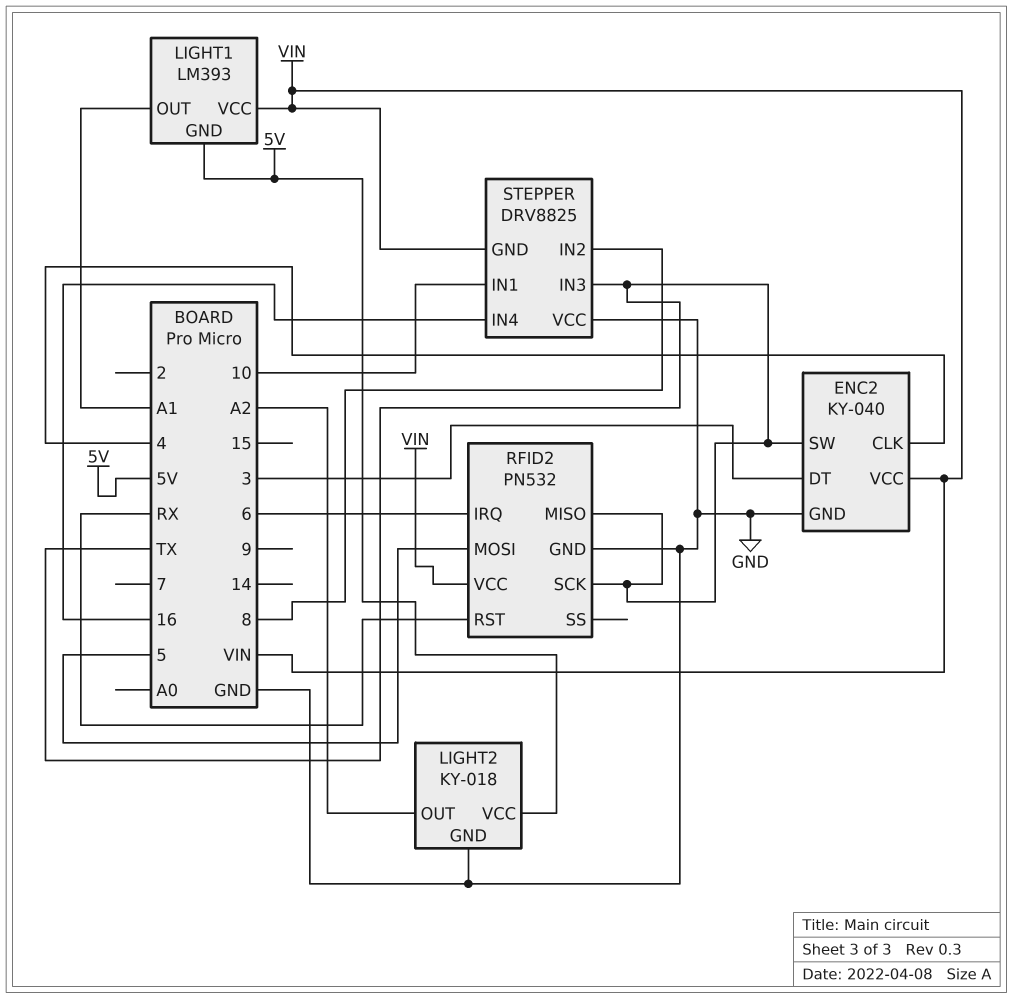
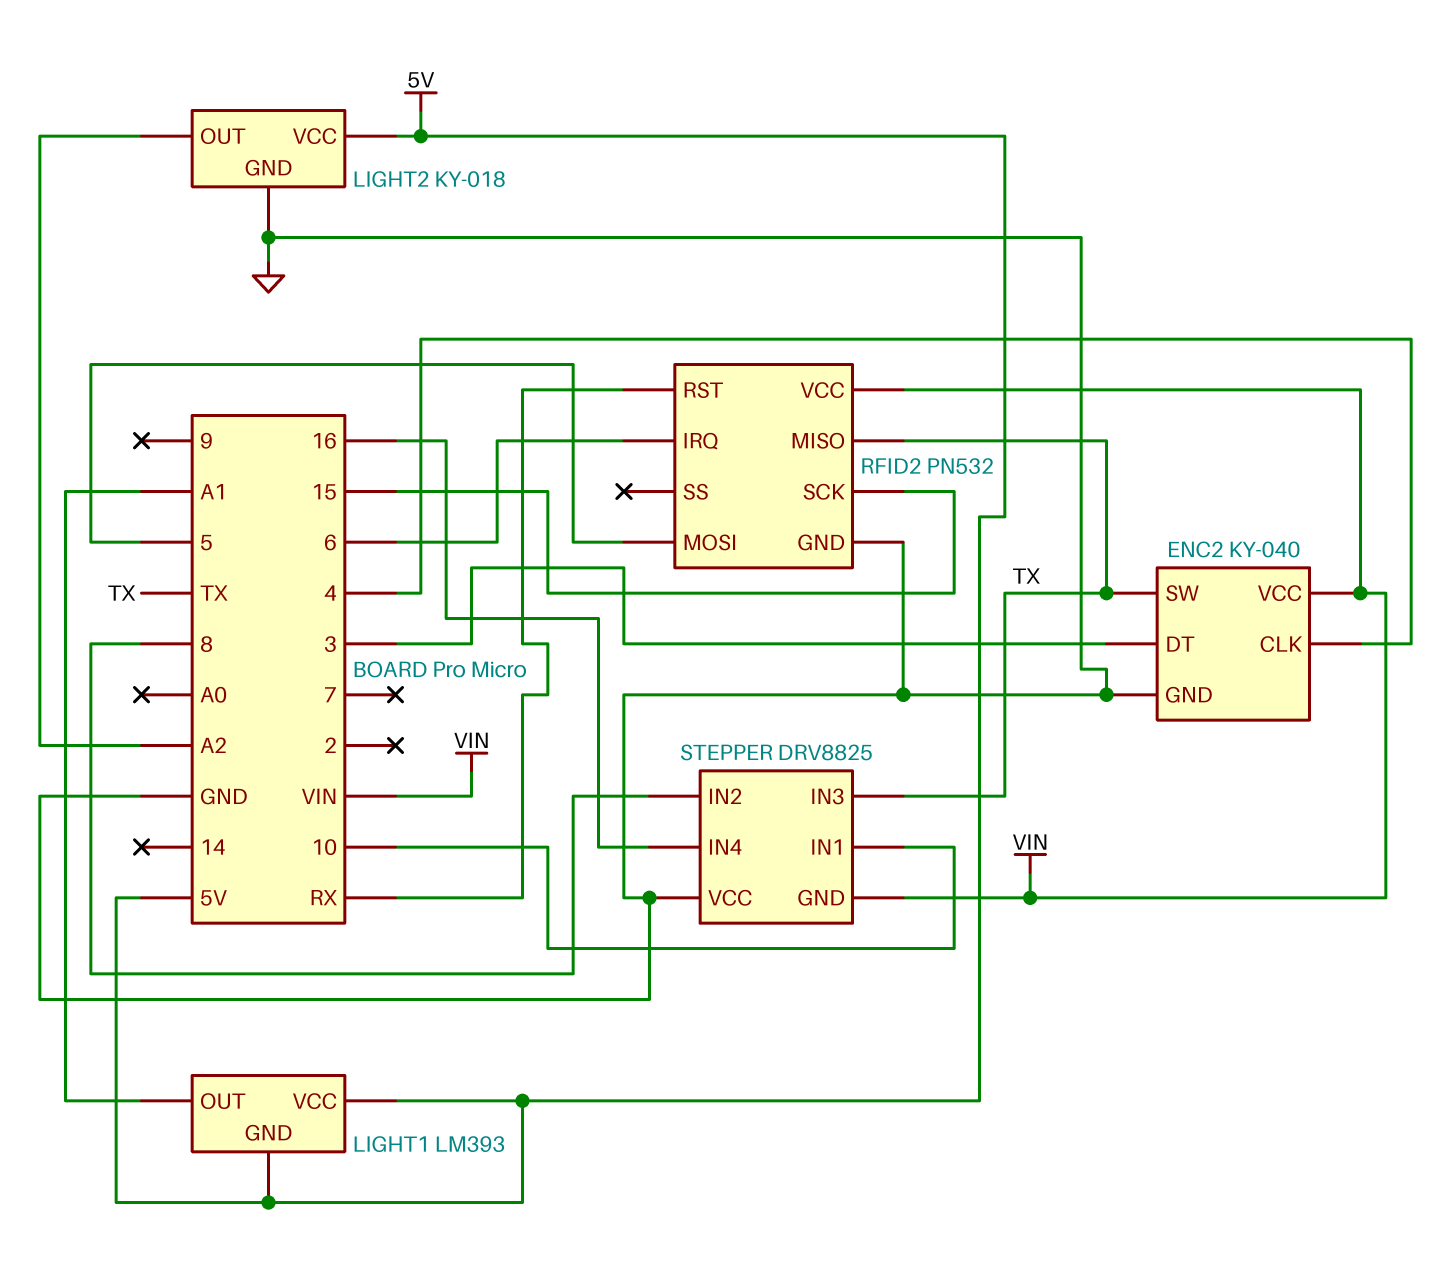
LIGHT1 pin VCC: VIN -> 5V
RFID2 pin SCK: TX -> 15

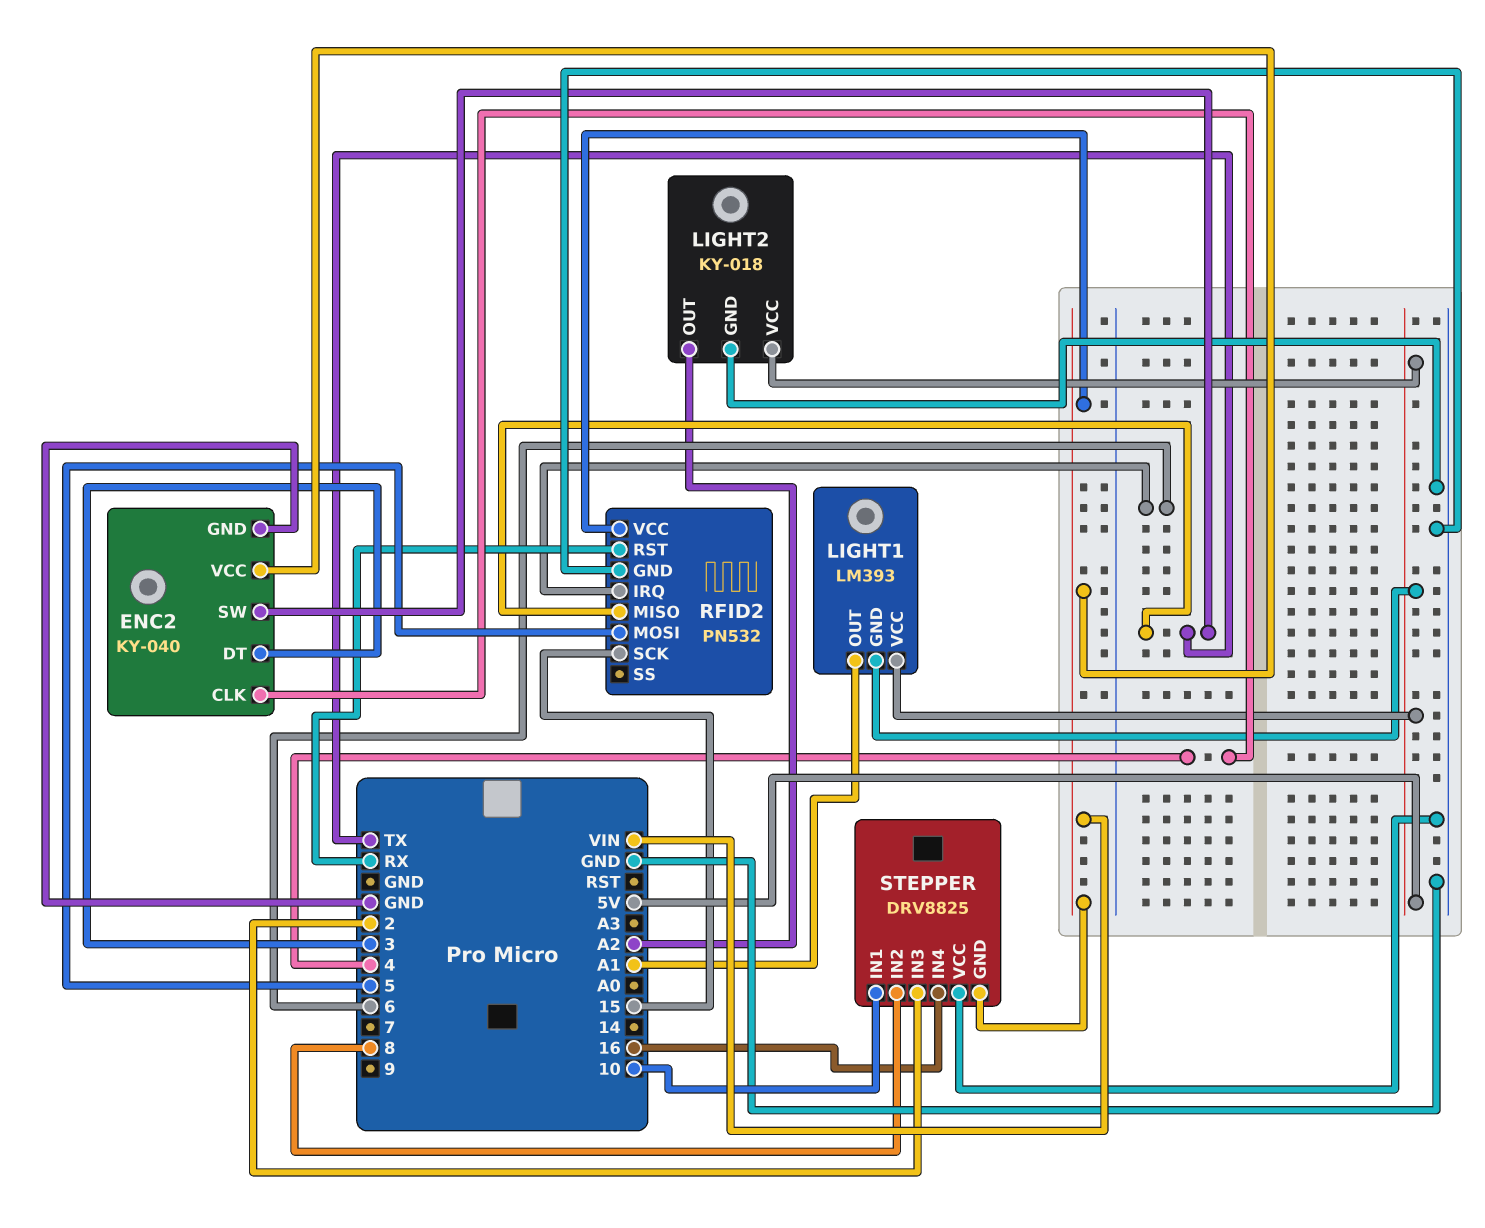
STEPPER pin IN3: TX -> 2

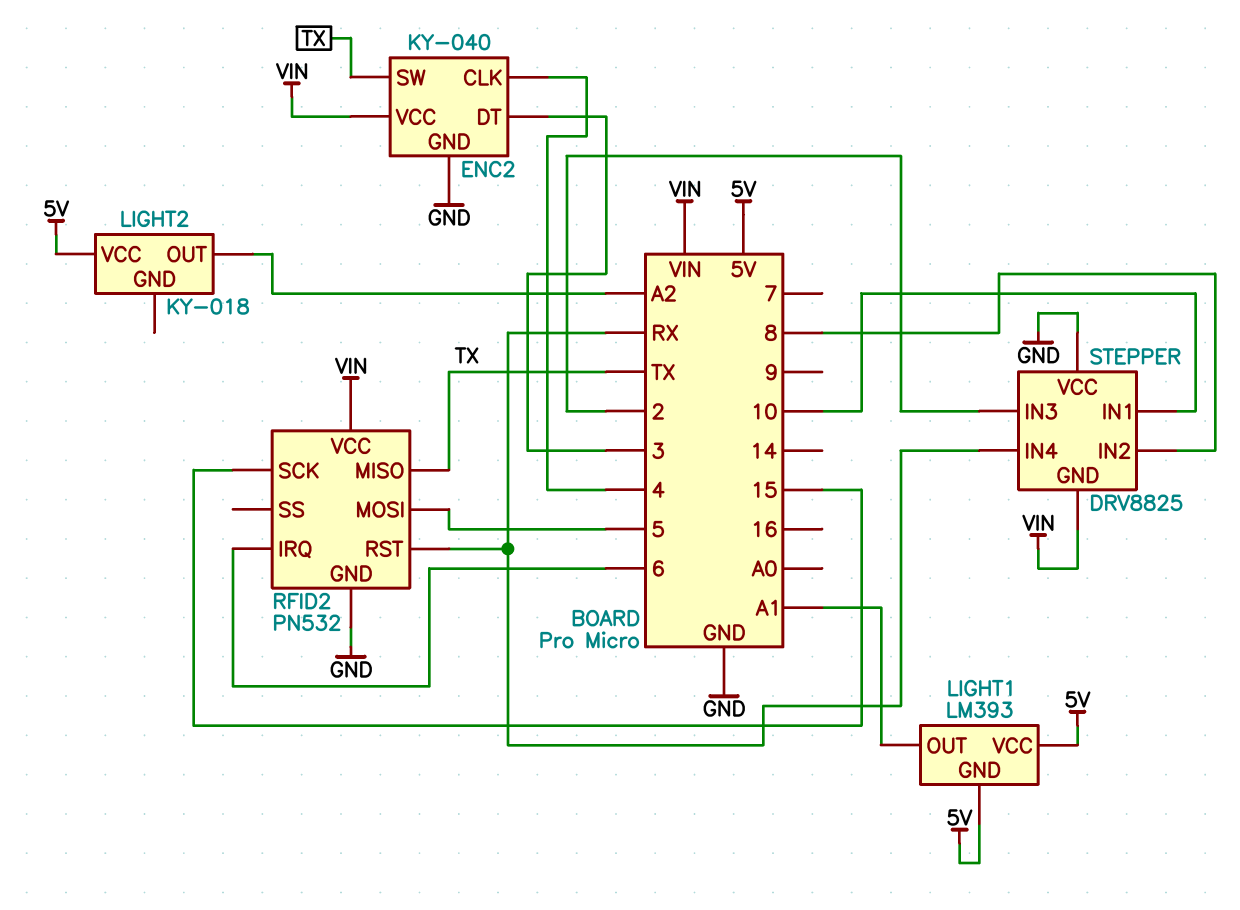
LIGHT2 pin GND: GND -> none
STEPPER pin IN4: 16 -> RX

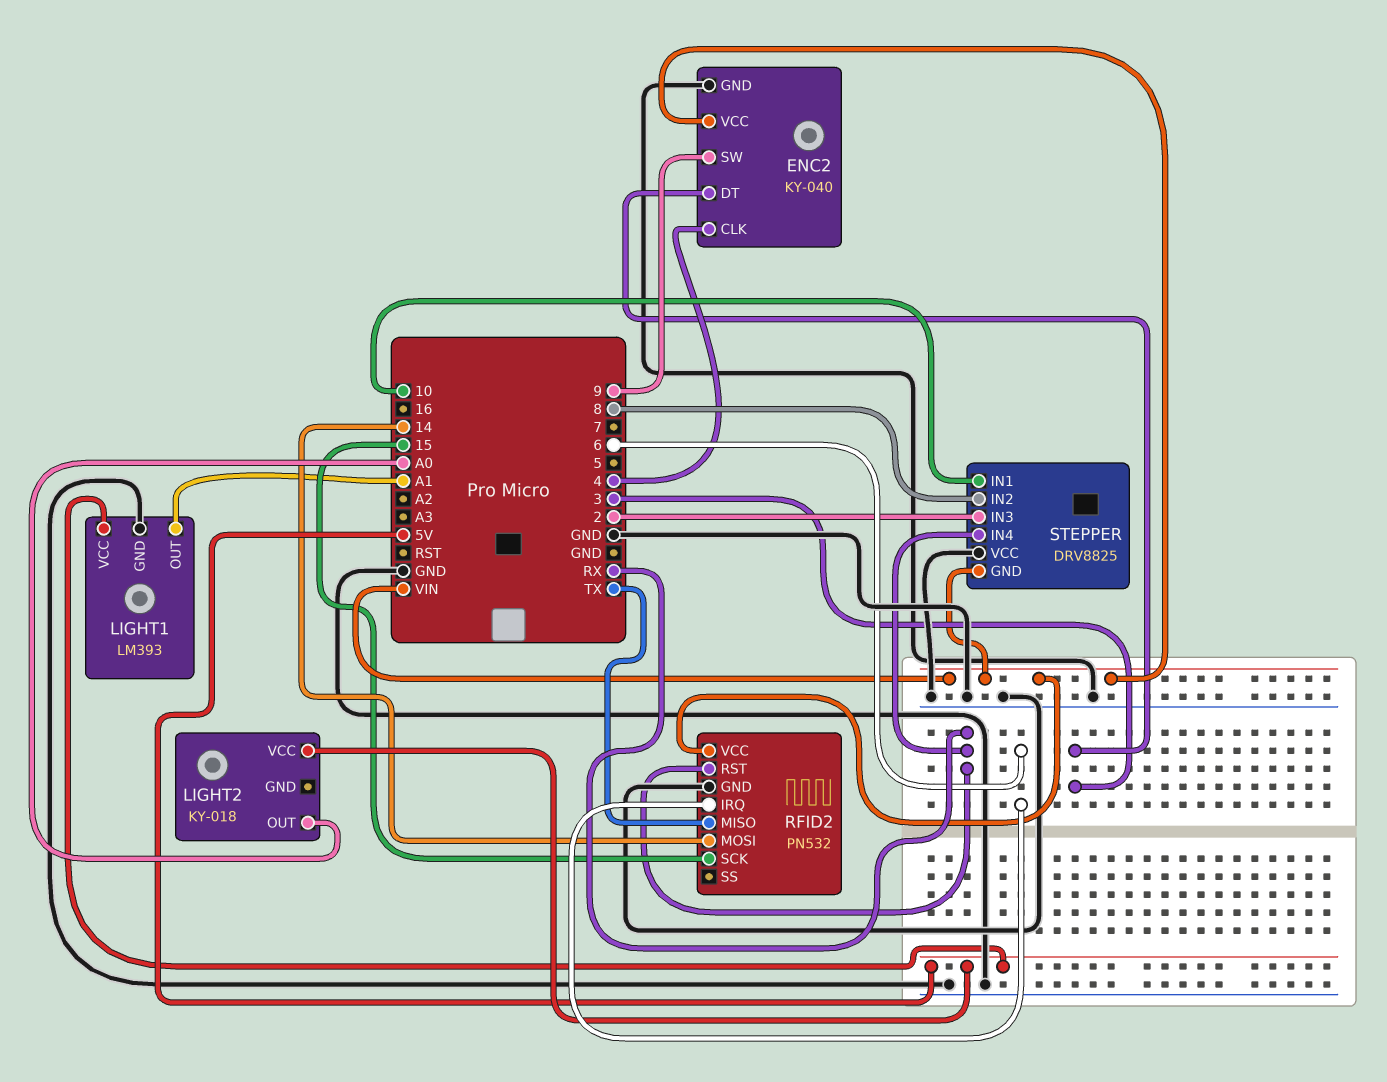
ENC2 pin SW: TX -> 9
LIGHT1 pin GND: 5V -> GND
LIGHT2 pin OUT: A2 -> A0
RFID2 pin MOSI: 5 -> 14

